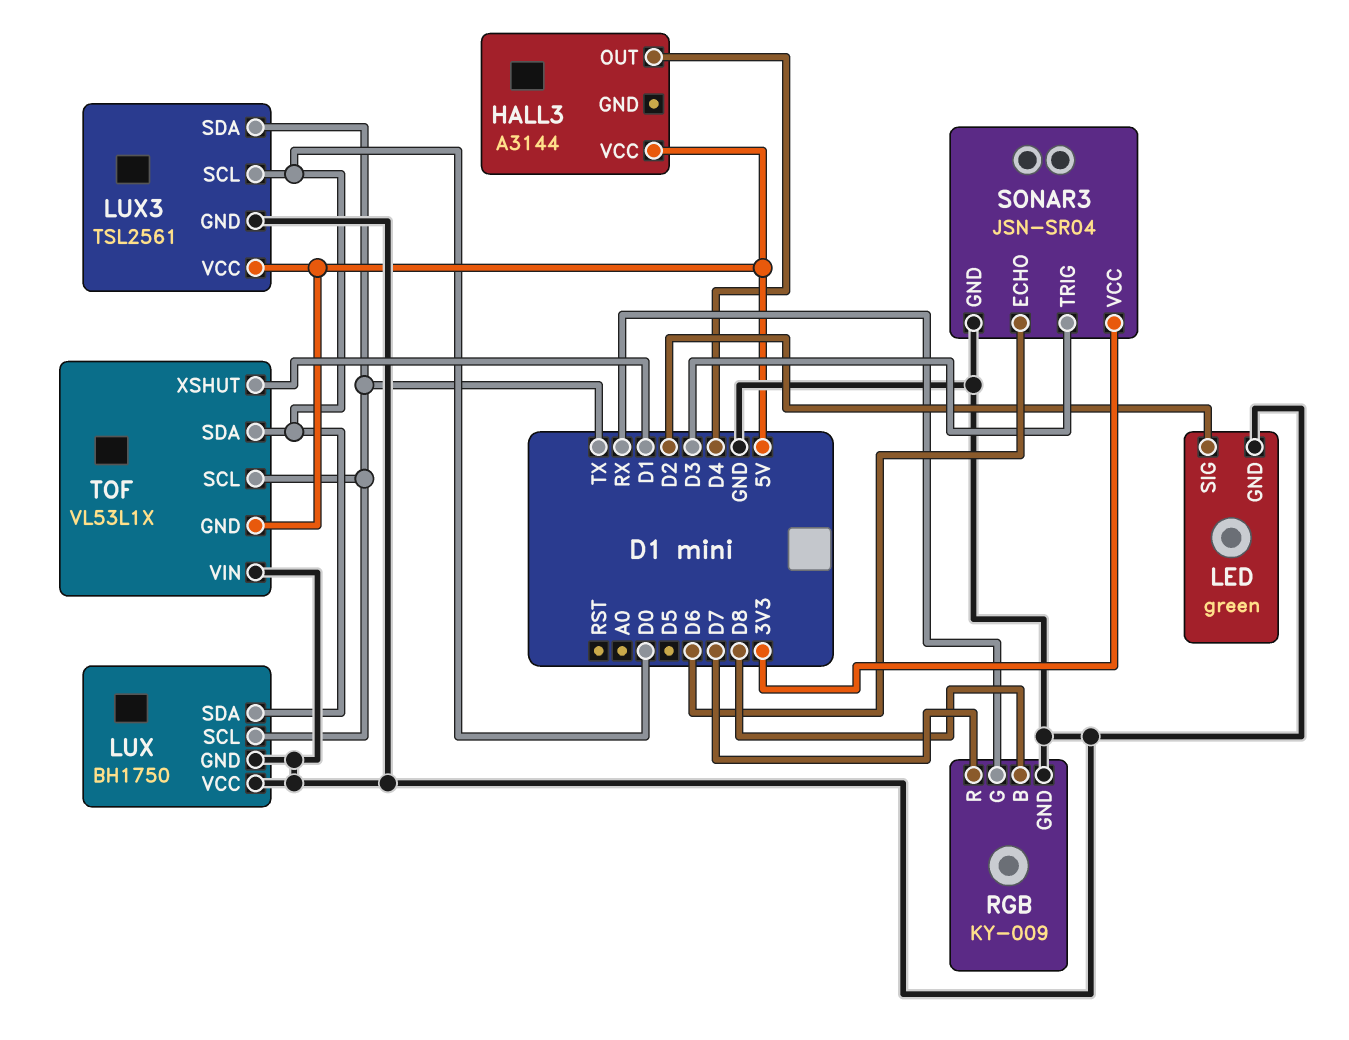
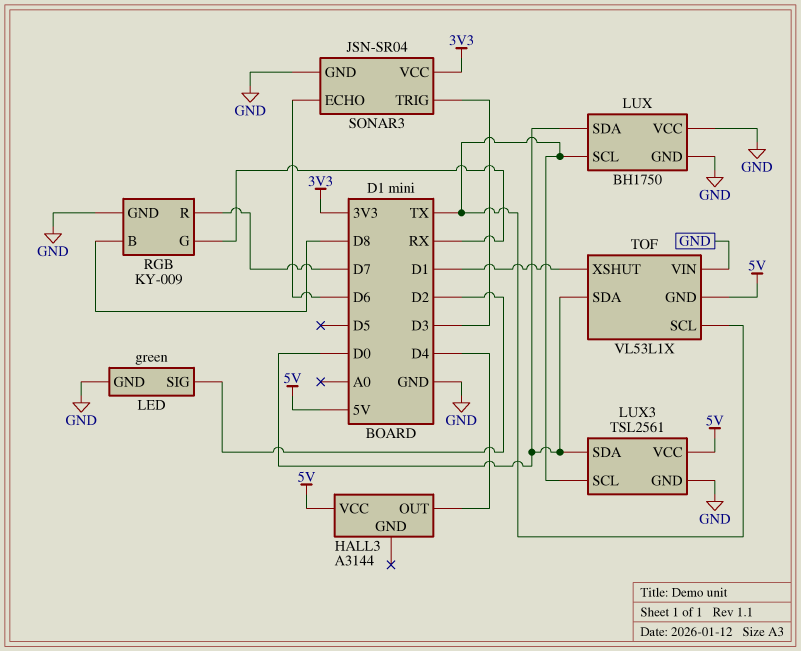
LUX3 pin SCL: D0 -> TX
LUX3 pin SDA: TX -> D0

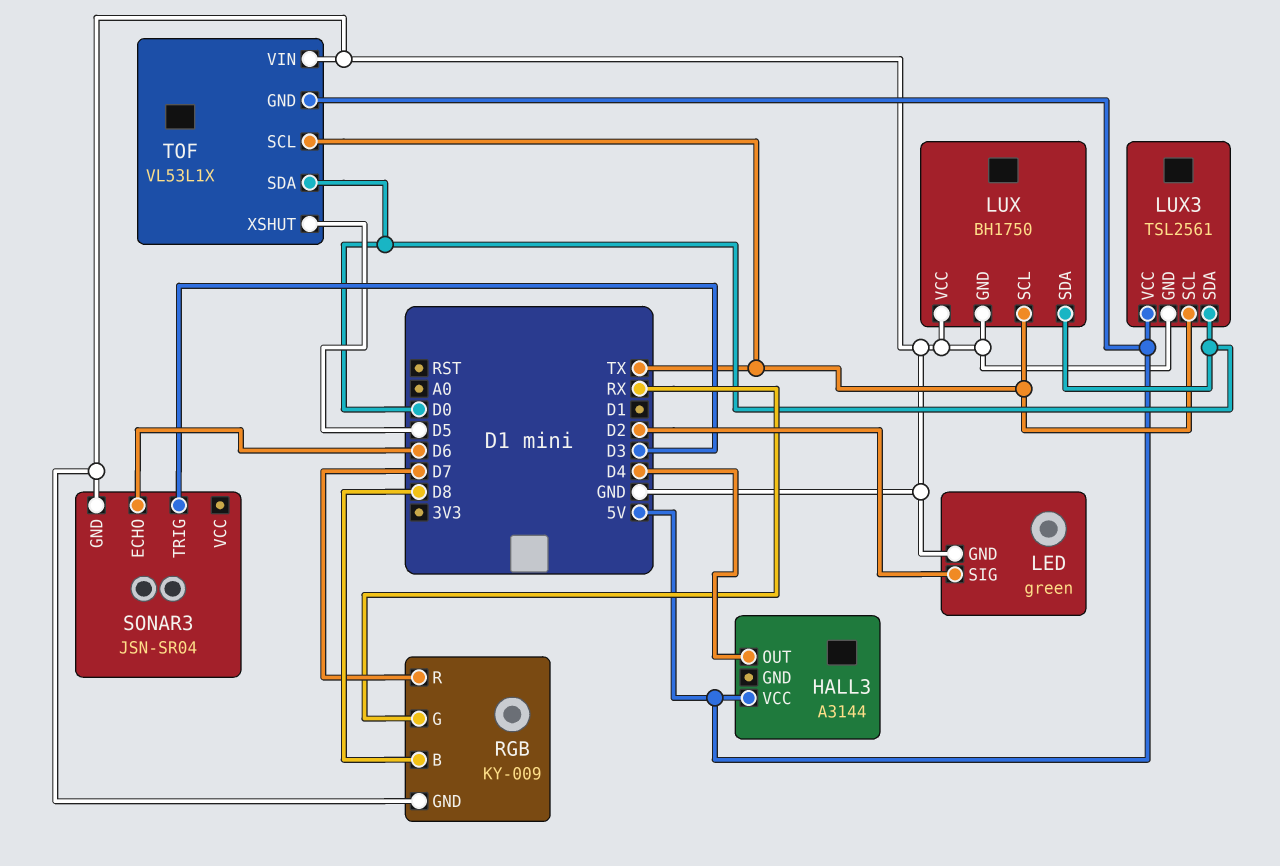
SONAR3 pin VCC: 3V3 -> none
TOF pin XSHUT: D1 -> D5

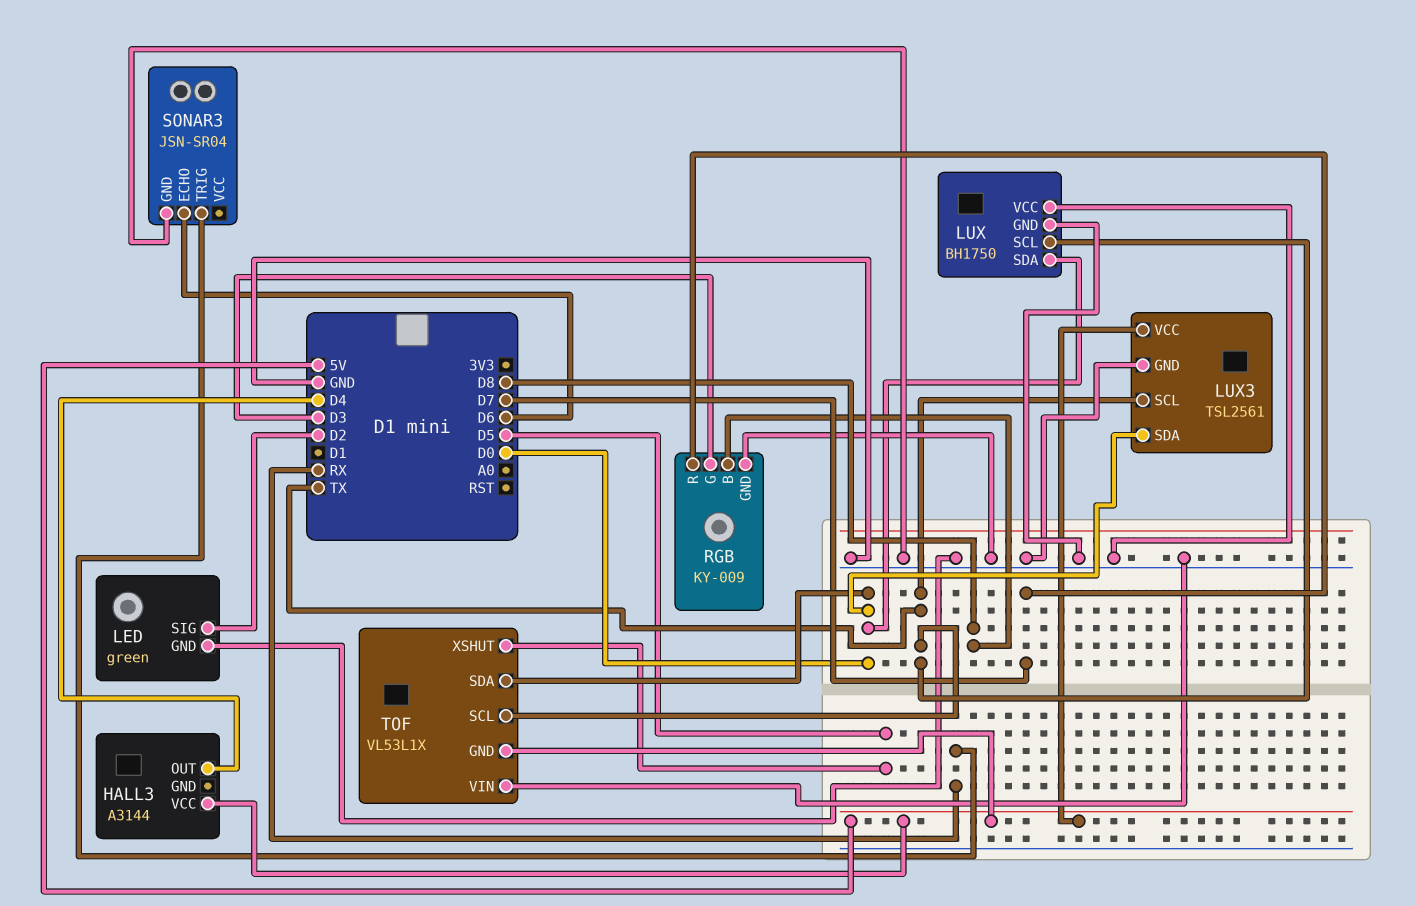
RGB pin G: RX -> D3
SONAR3 pin TRIG: D3 -> RX

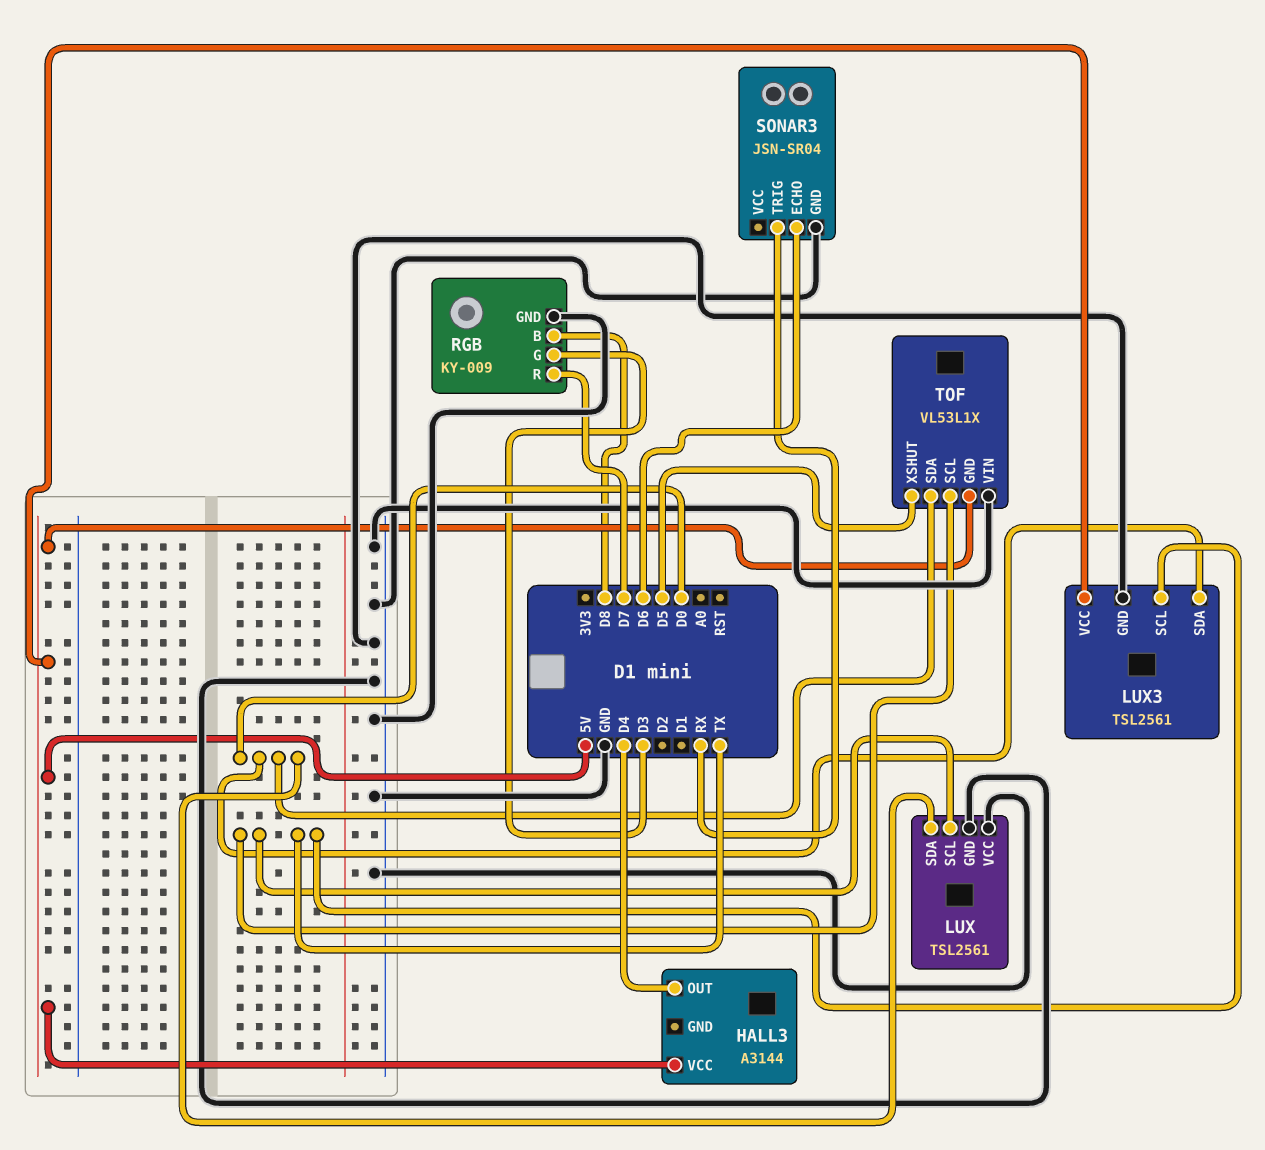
LED: green -> none
LED pin GND: GND -> none
LED pin SIG: D2 -> none
LUX: BH1750 -> TSL2561

